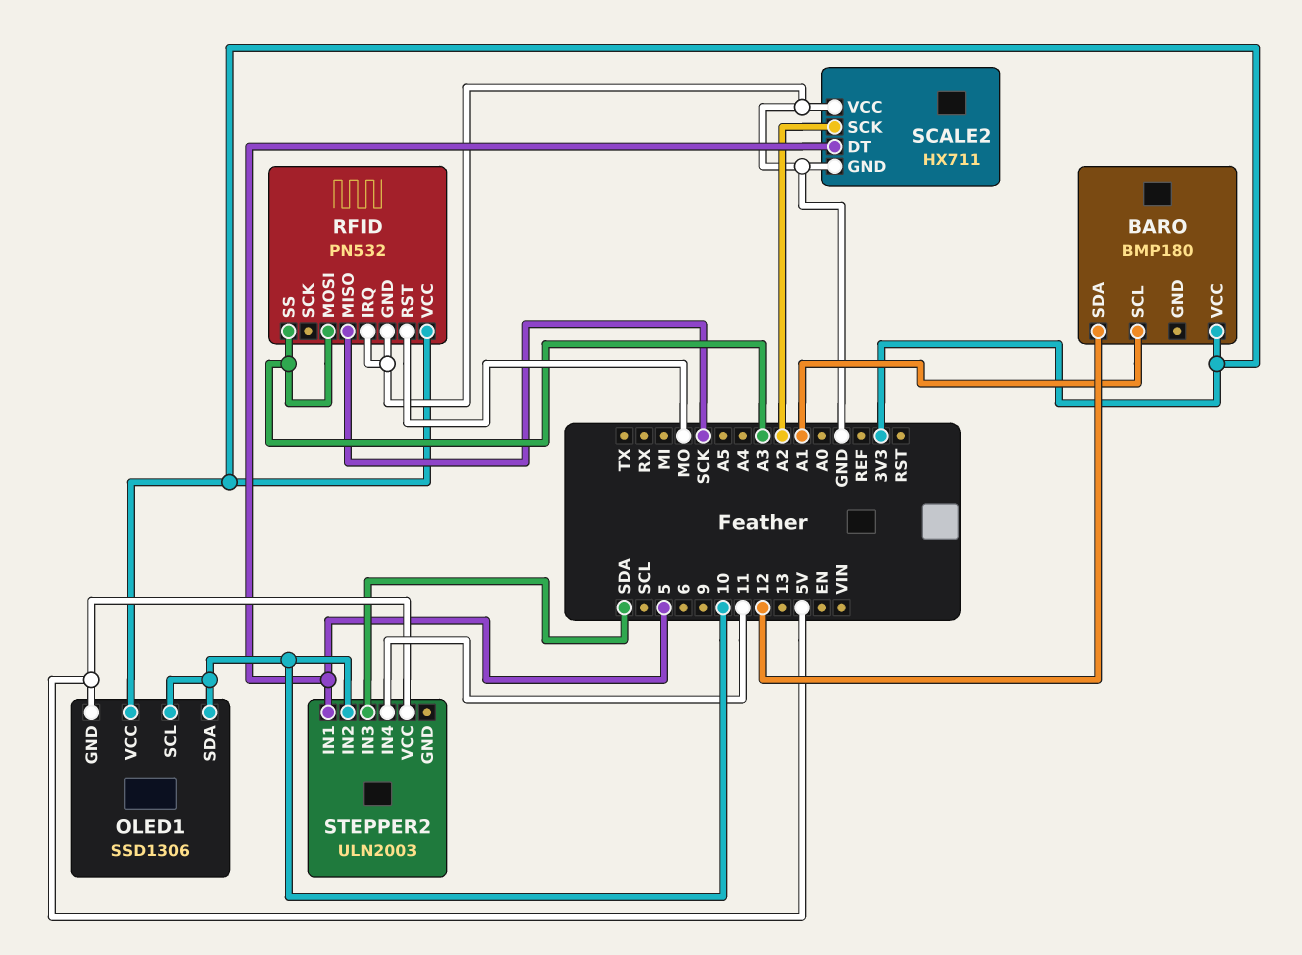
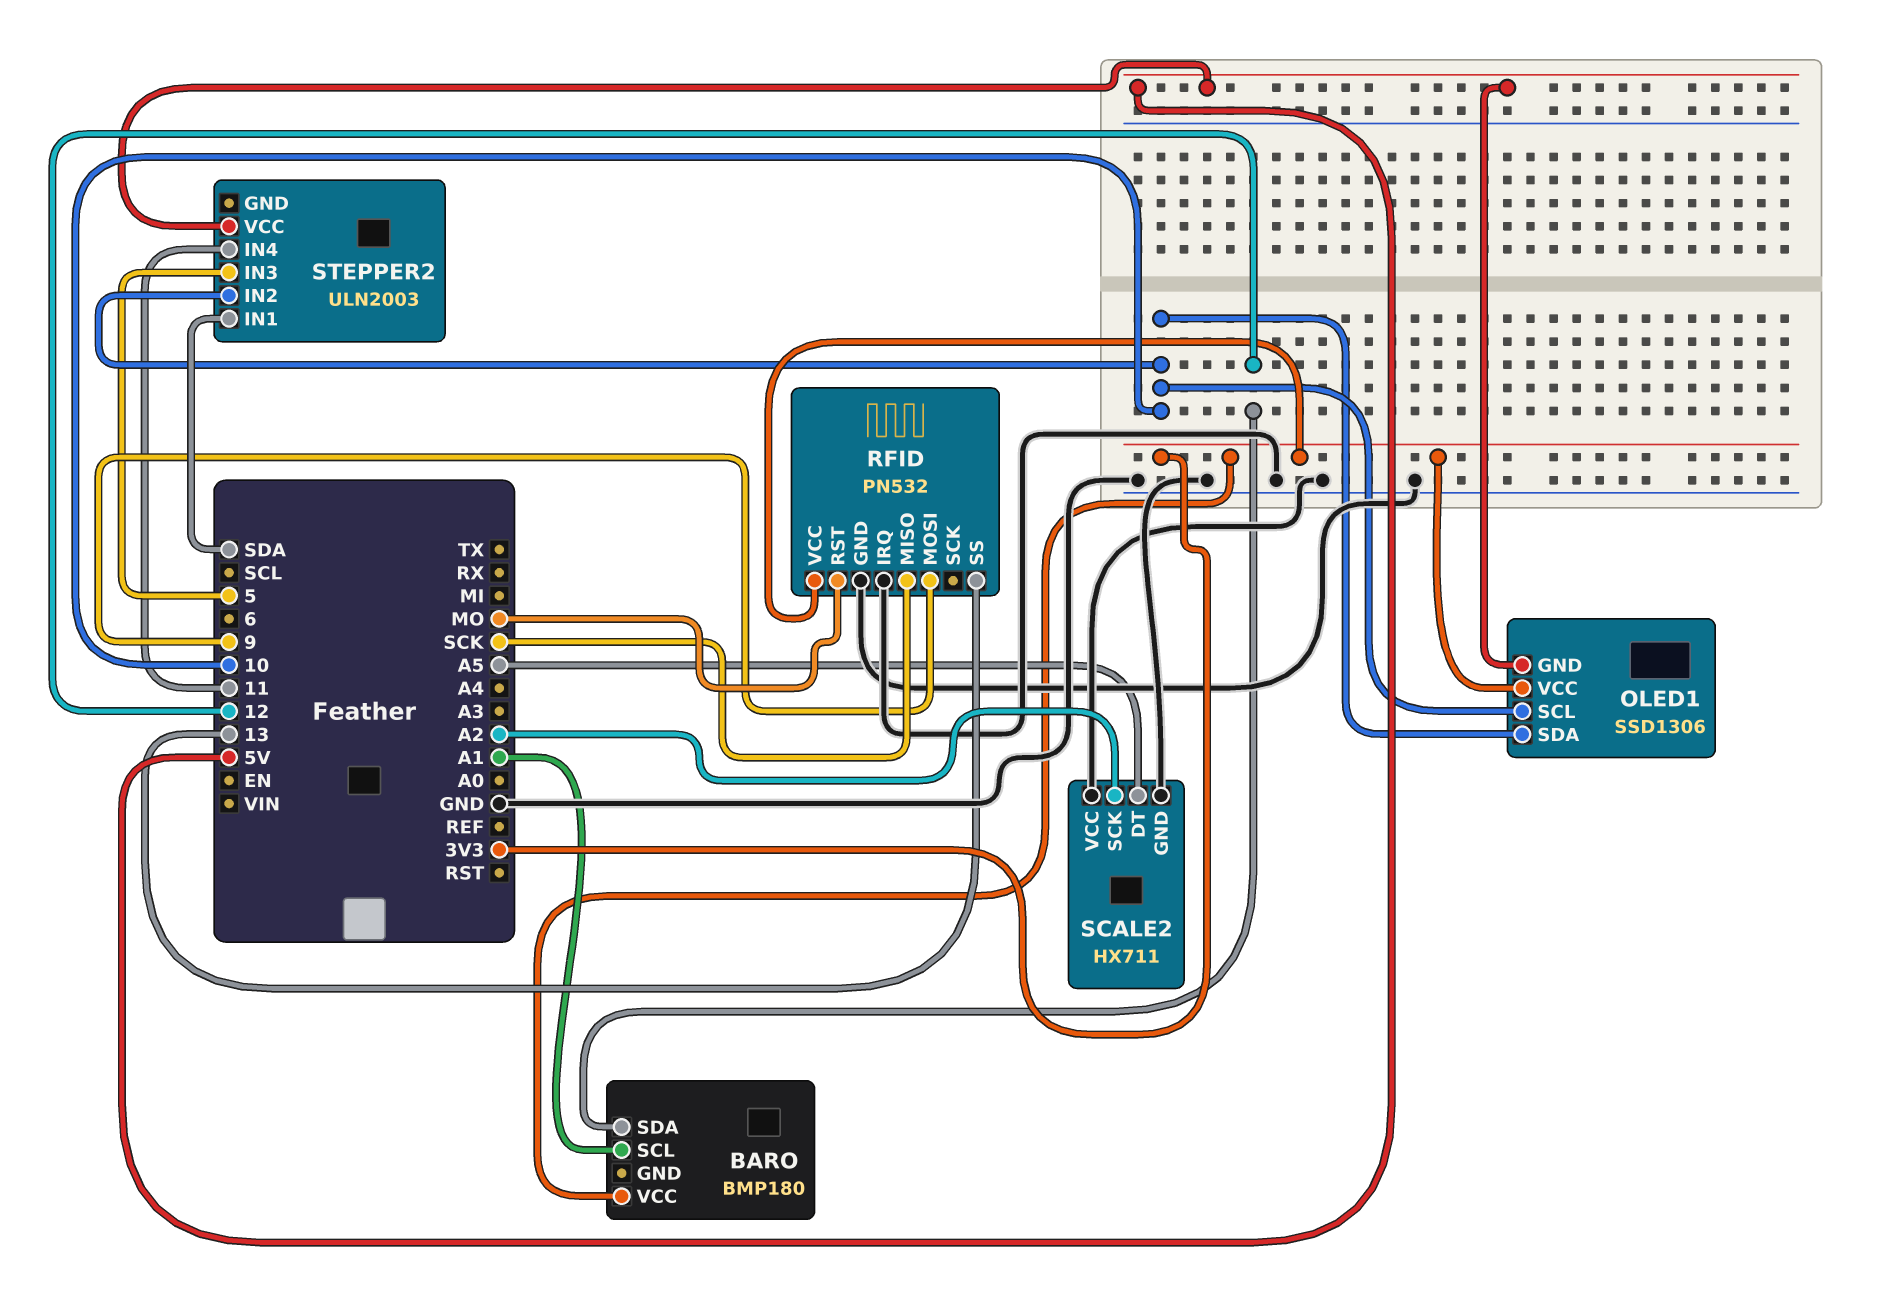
RFID pin MOSI: A3 -> 9
RFID pin SS: A3 -> 13
SCALE2 pin DT: 5 -> A5
STEPPER2 pin IN1: 5 -> SDA
STEPPER2 pin IN3: SDA -> 5

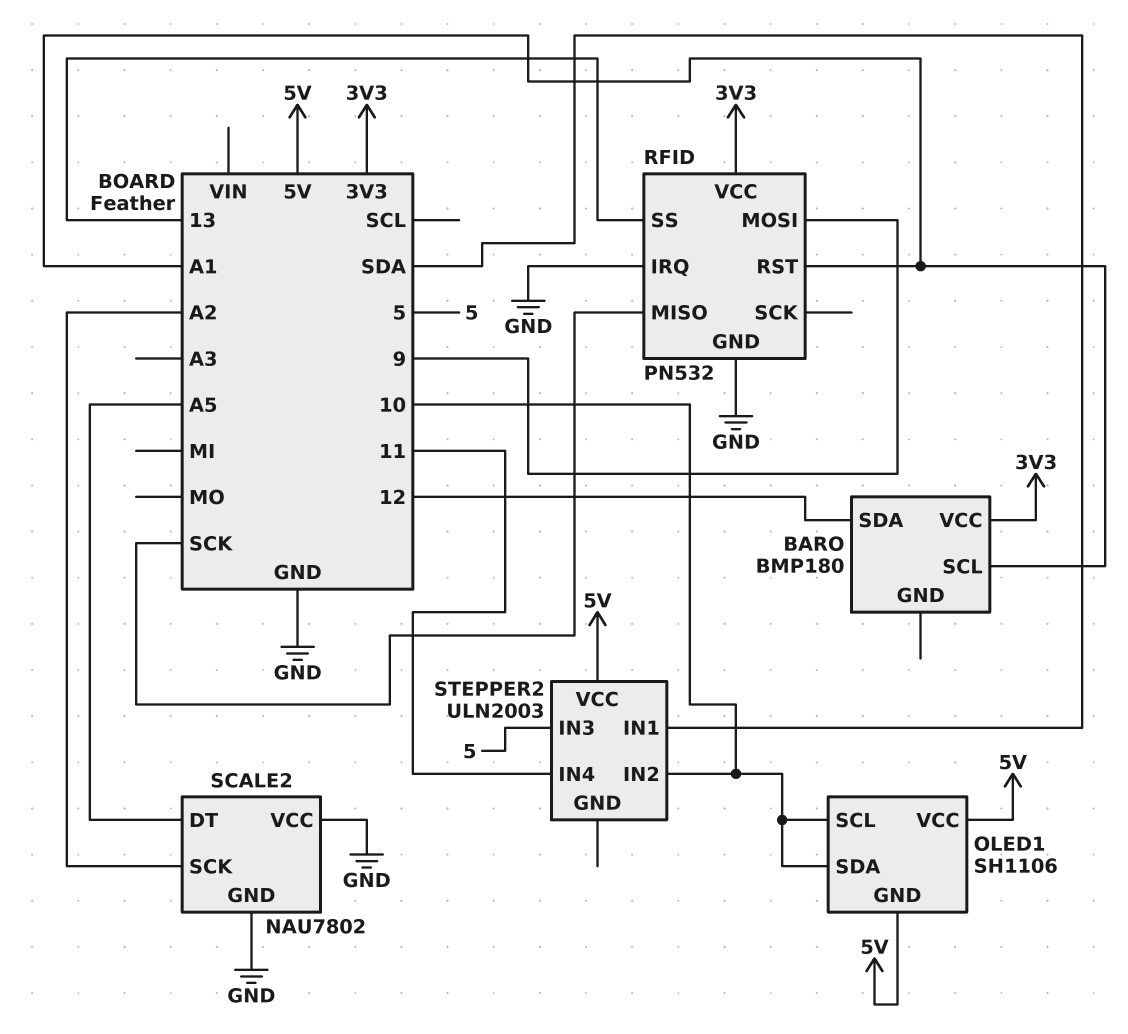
OLED1: SSD1306 -> SH1106
OLED1 pin VCC: 3V3 -> 5V
RFID pin RST: MO -> A1
SCALE2: HX711 -> NAU7802

